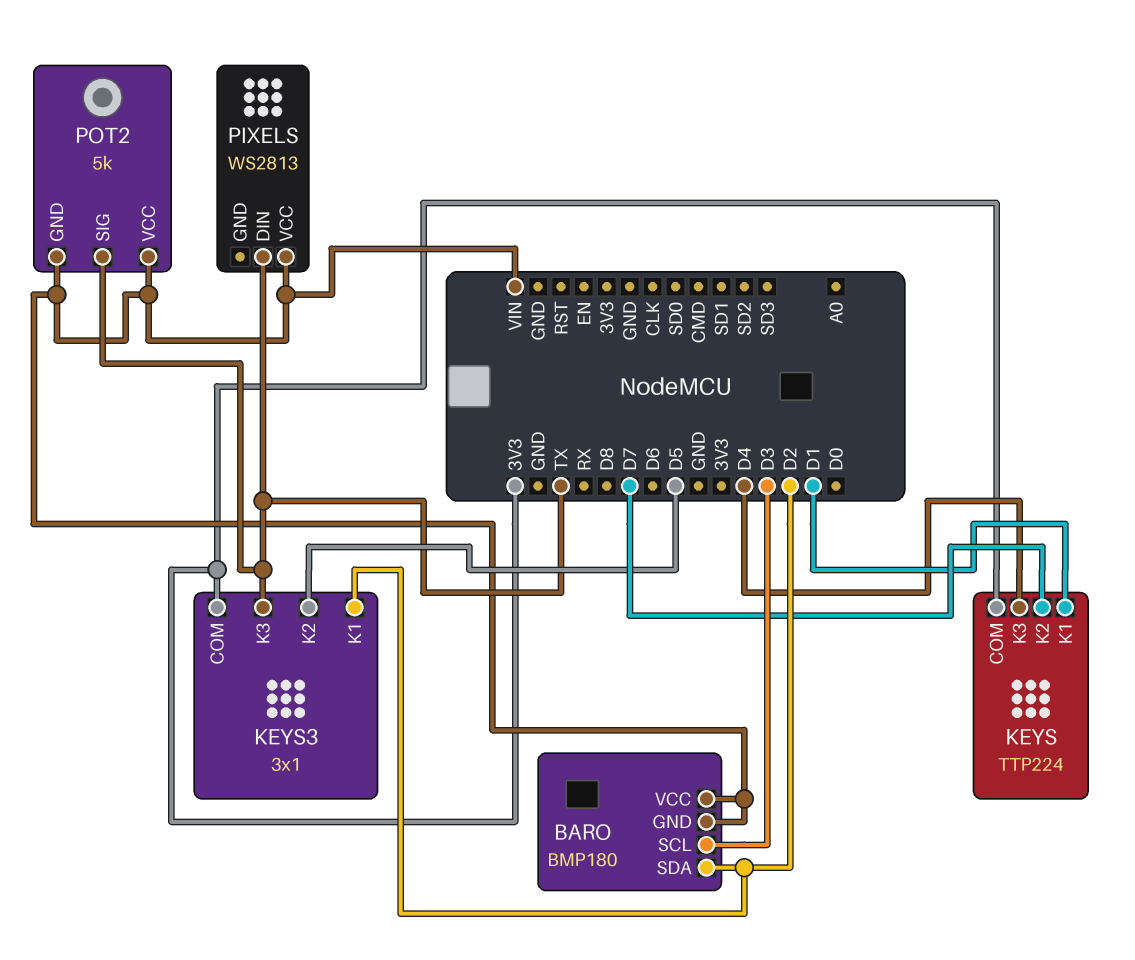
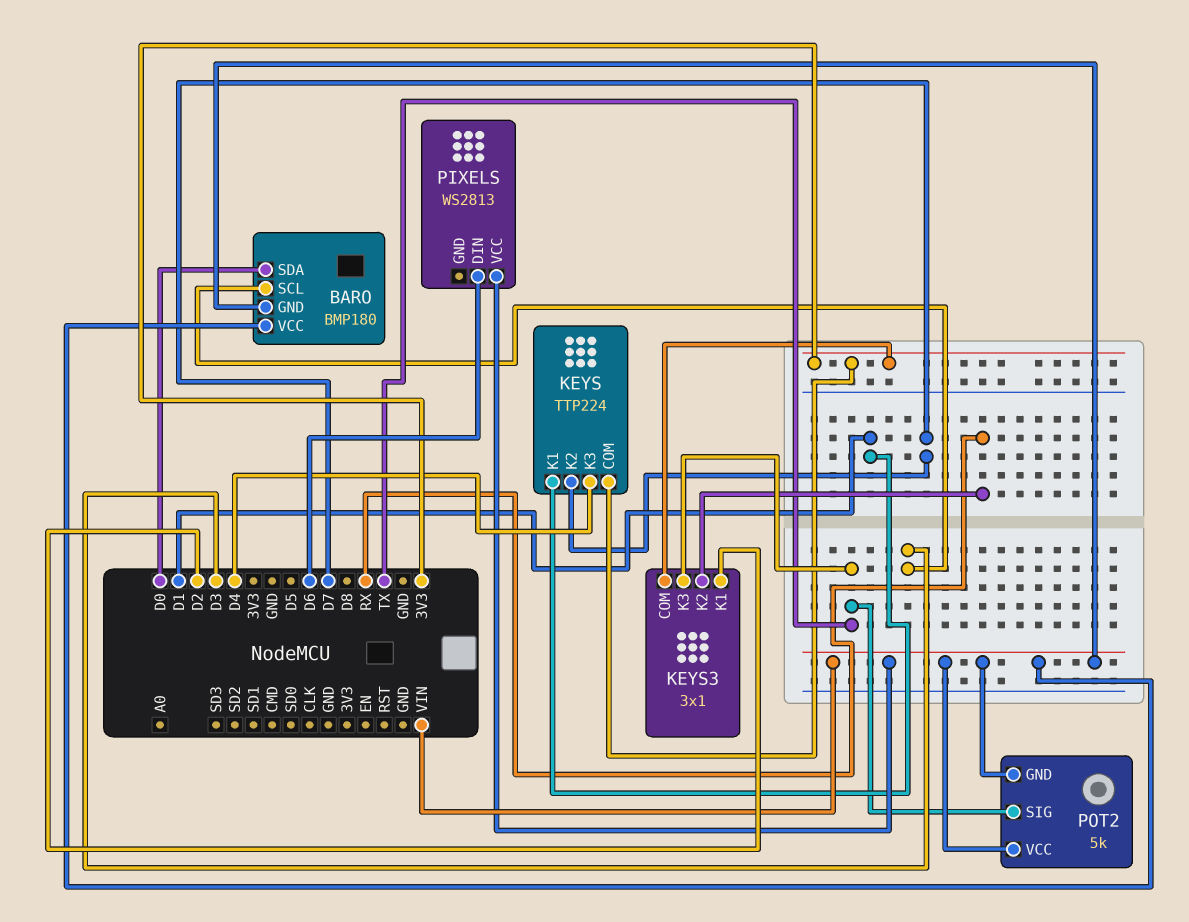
BARO pin SDA: D2 -> D0
KEYS3 pin K2: D5 -> RX
PIXELS pin DIN: TX -> D6

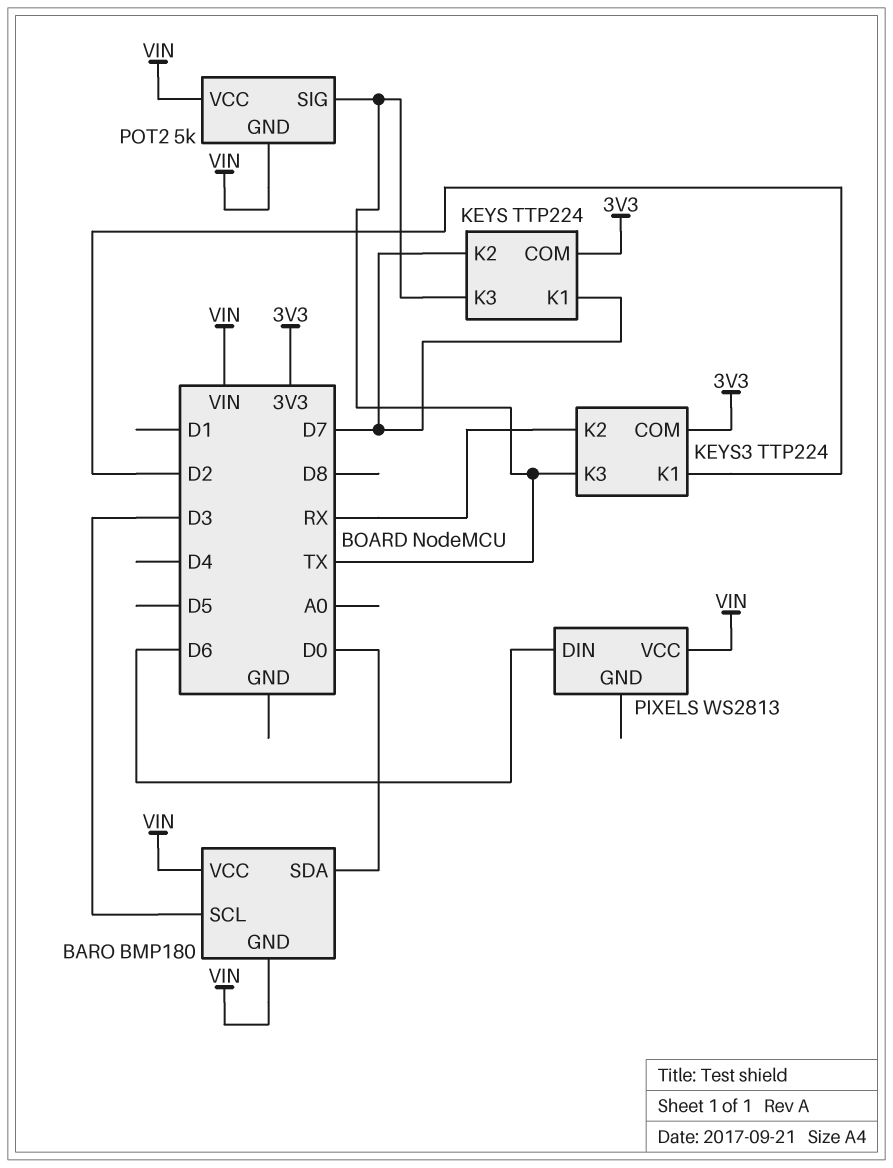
KEYS pin K1: D1 -> D7
KEYS pin K3: D4 -> TX
KEYS3: 3x1 -> TTP224

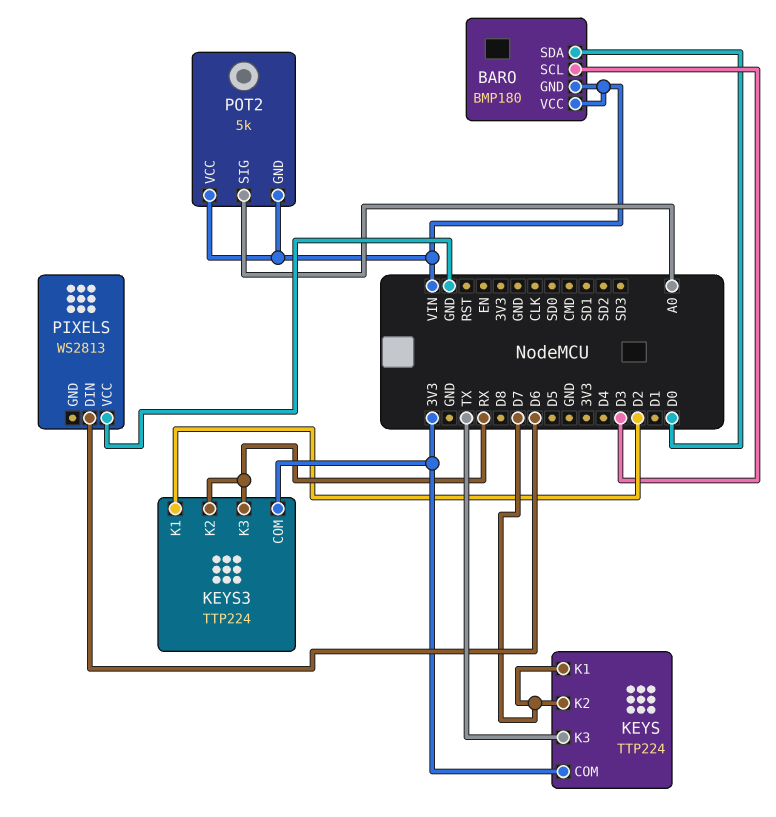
KEYS3 pin K3: TX -> RX
PIXELS pin VCC: VIN -> GND
POT2 pin SIG: TX -> A0

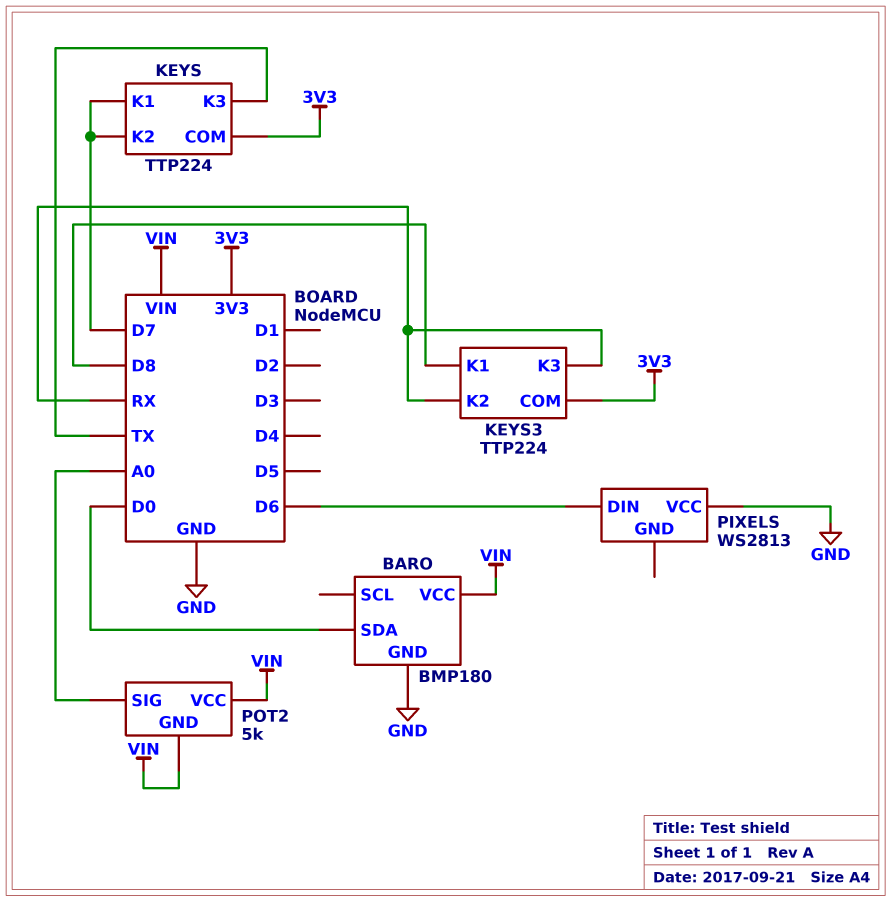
BARO pin GND: VIN -> GND
BARO pin SCL: D3 -> none
KEYS3 pin K1: D2 -> D8

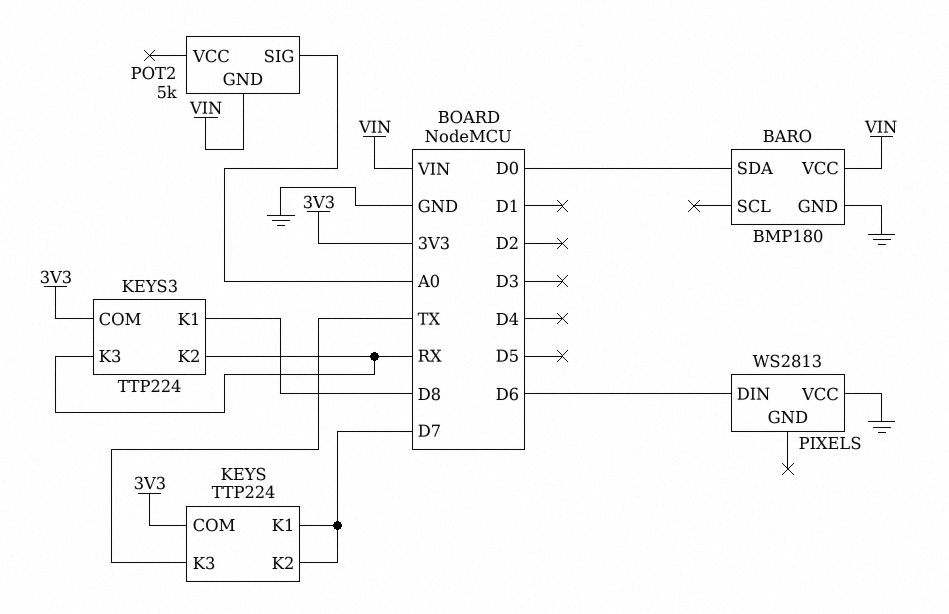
POT2 pin VCC: VIN -> none

